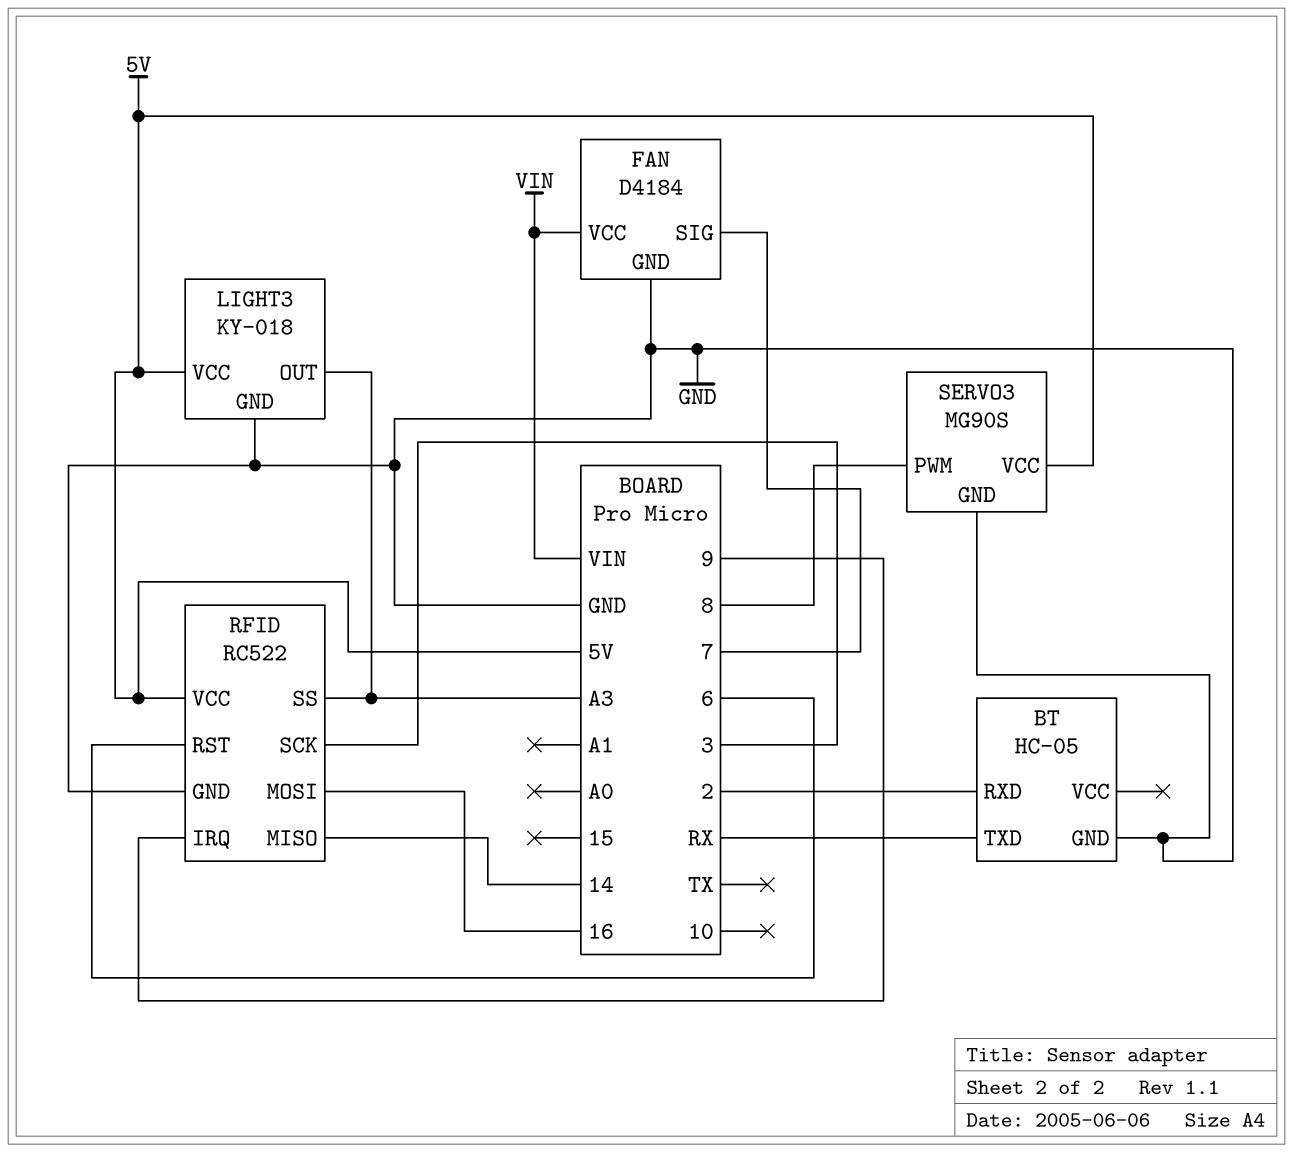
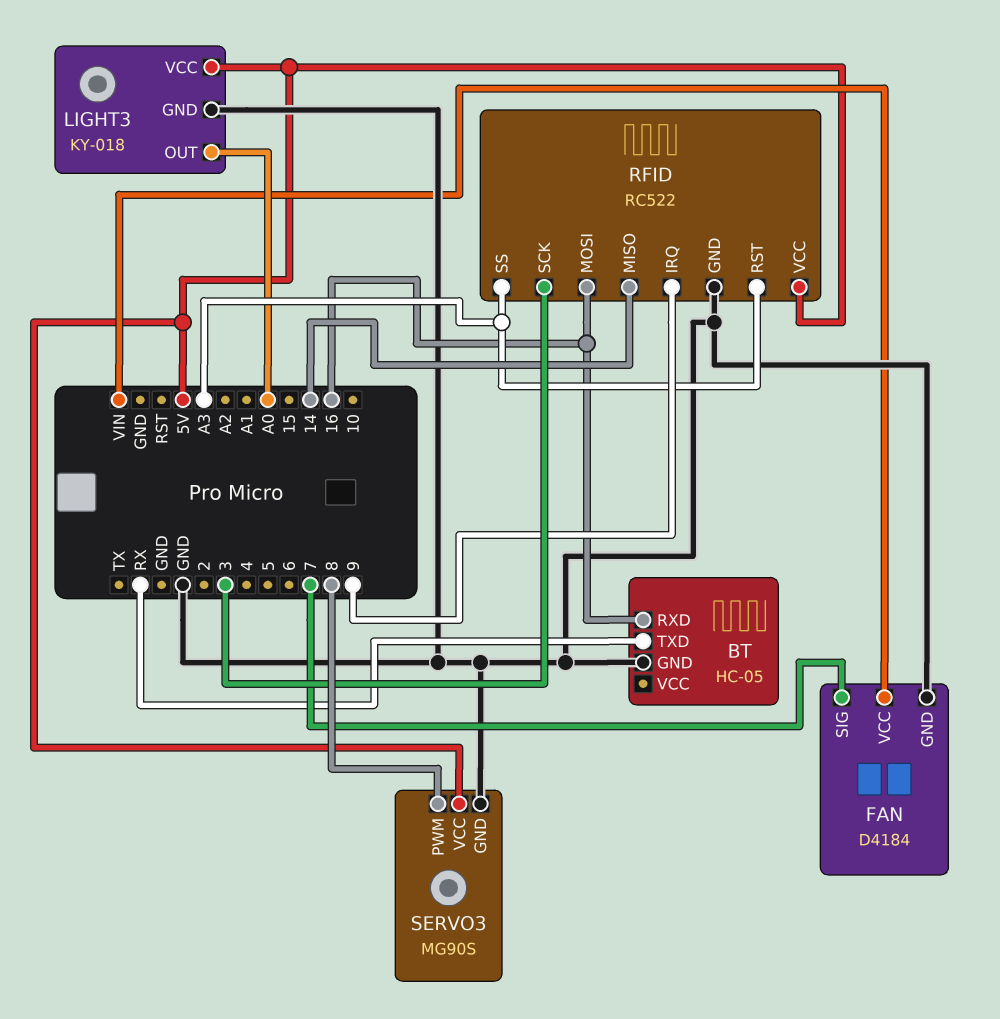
BT pin RXD: 2 -> 16
LIGHT3 pin OUT: A3 -> A0
RFID pin RST: 6 -> A3

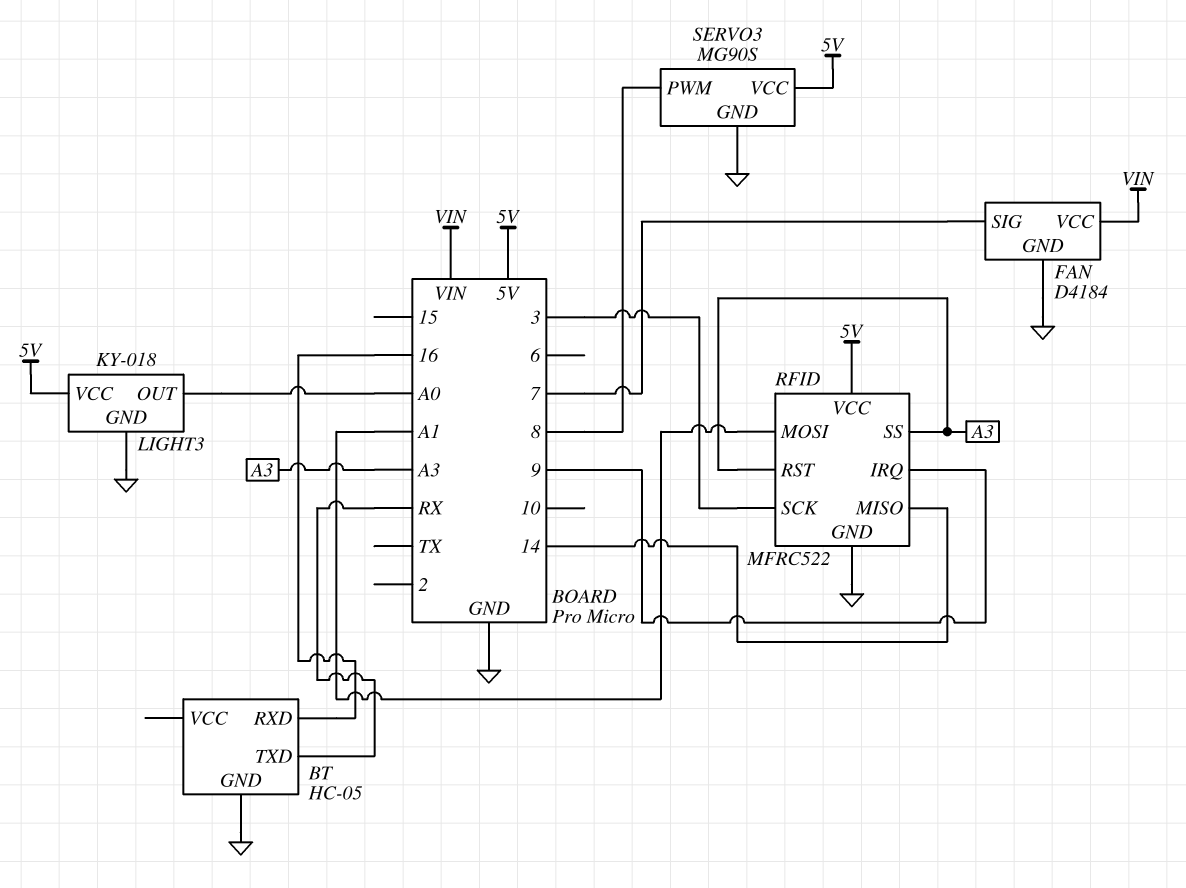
RFID: RC522 -> MFRC522
RFID pin MOSI: 16 -> A1

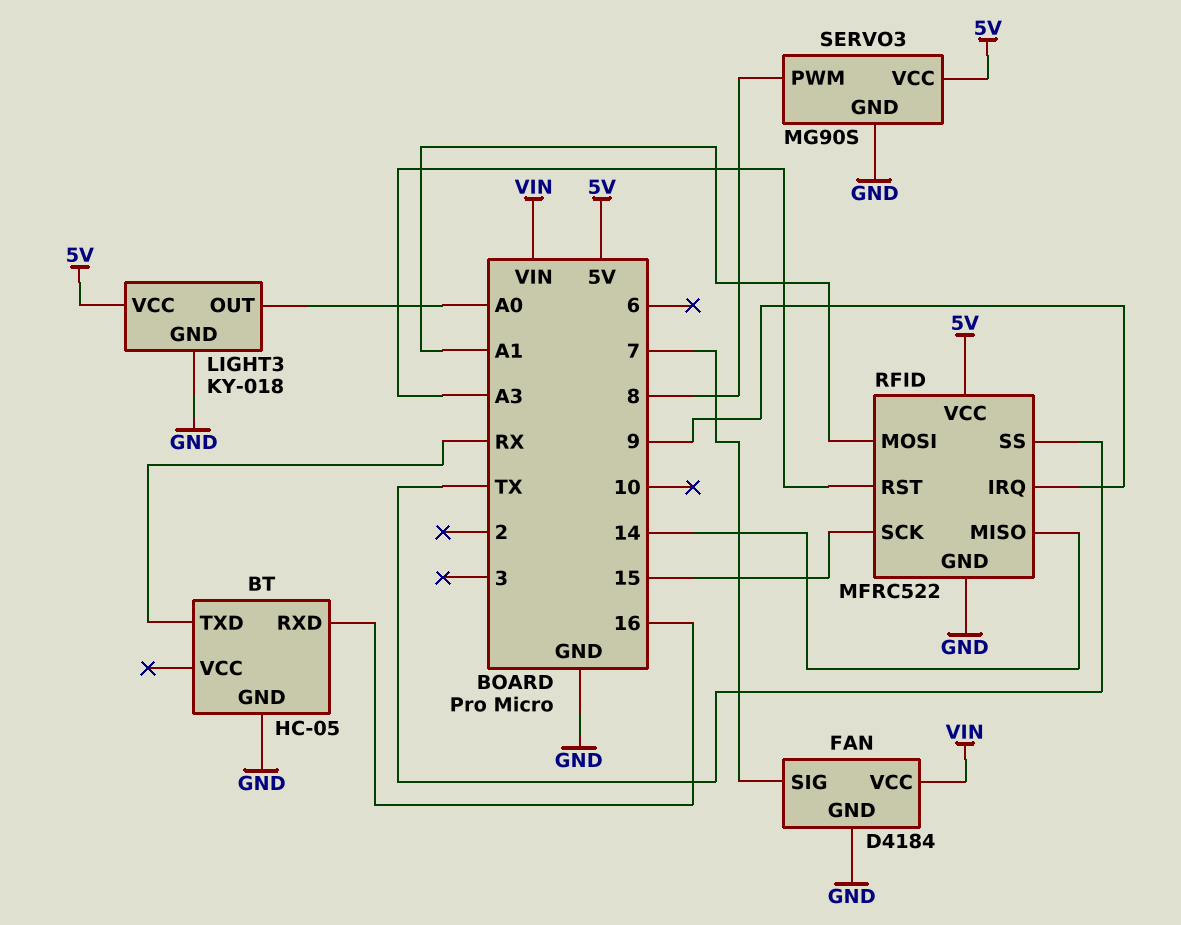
RFID pin SCK: 3 -> 15
RFID pin SS: A3 -> TX

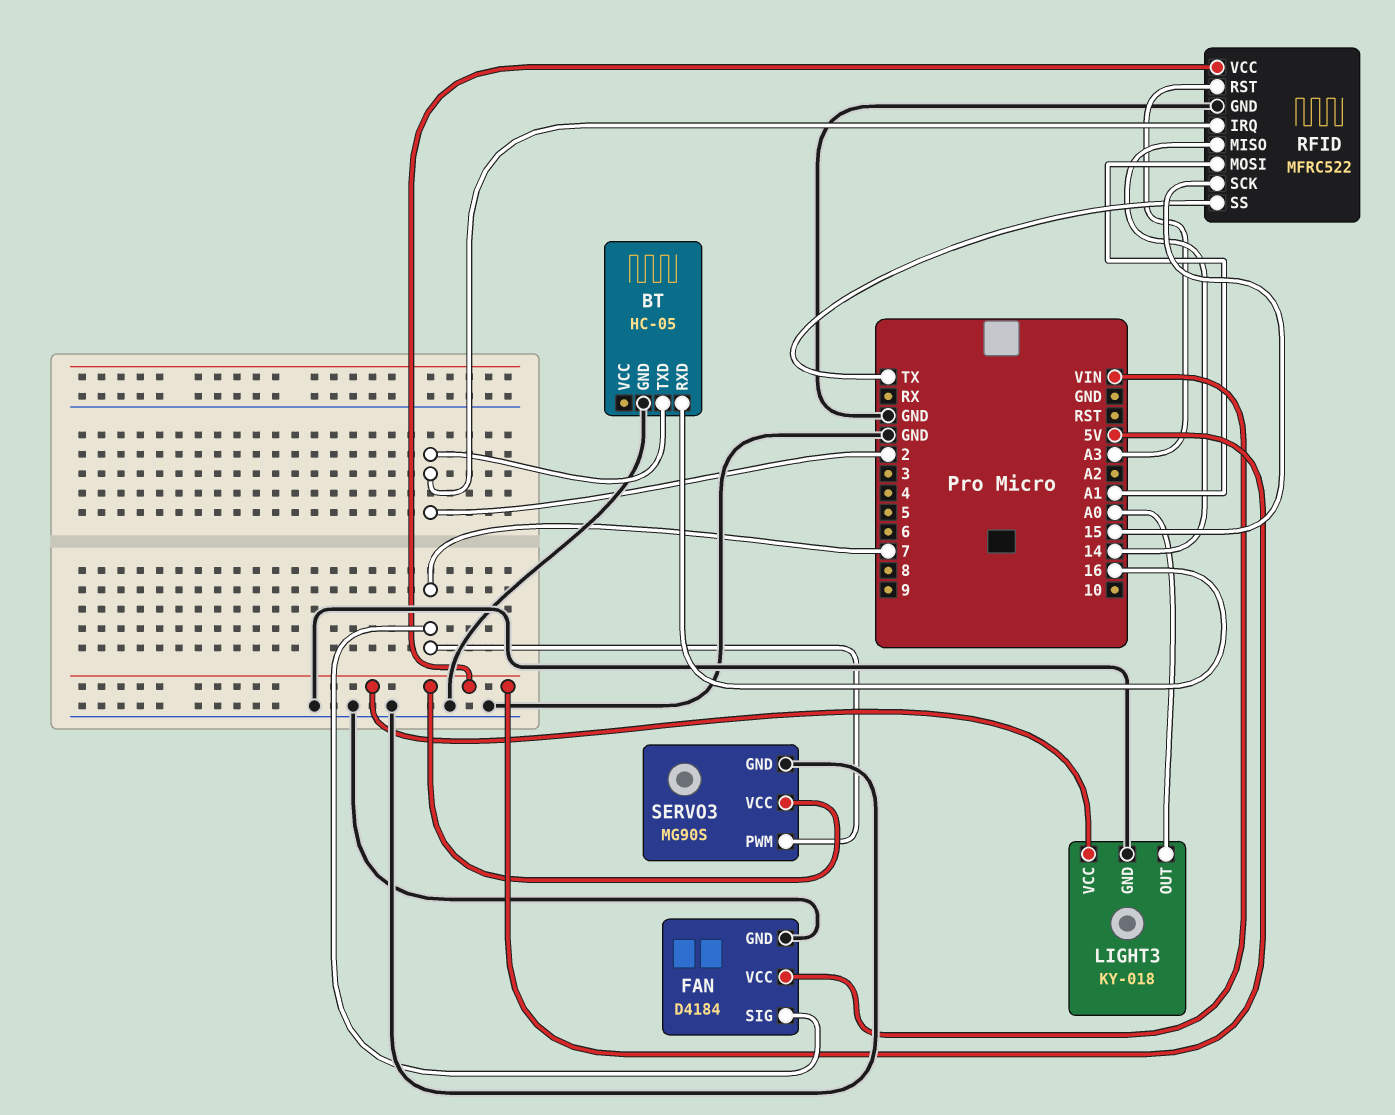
BT pin TXD: RX -> 2
RFID pin IRQ: 9 -> 2
SERVO3 pin PWM: 8 -> 7

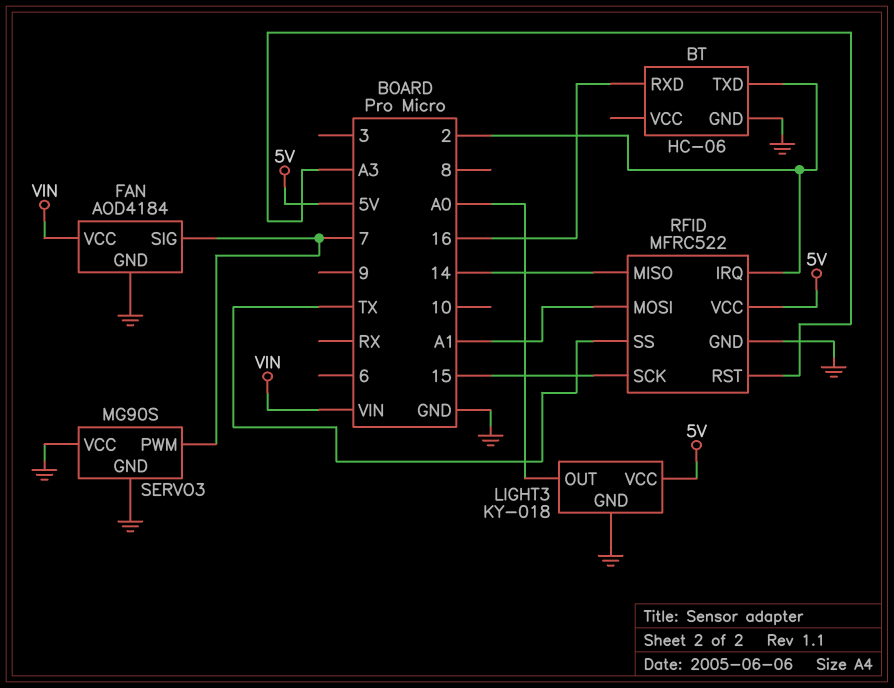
BT: HC-05 -> HC-06
FAN: D4184 -> AOD4184
SERVO3 pin VCC: 5V -> GND

